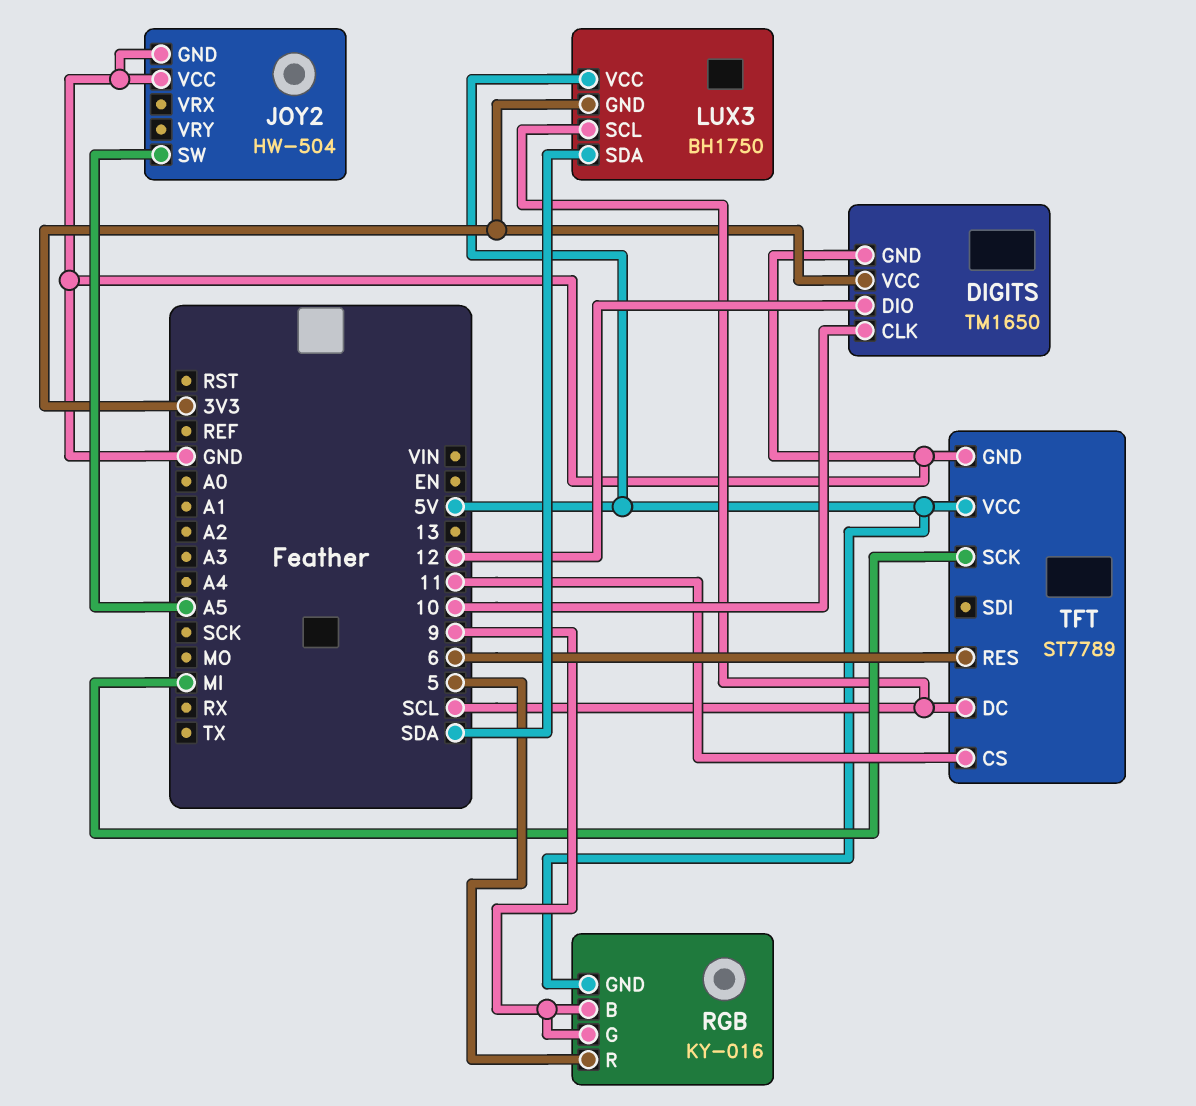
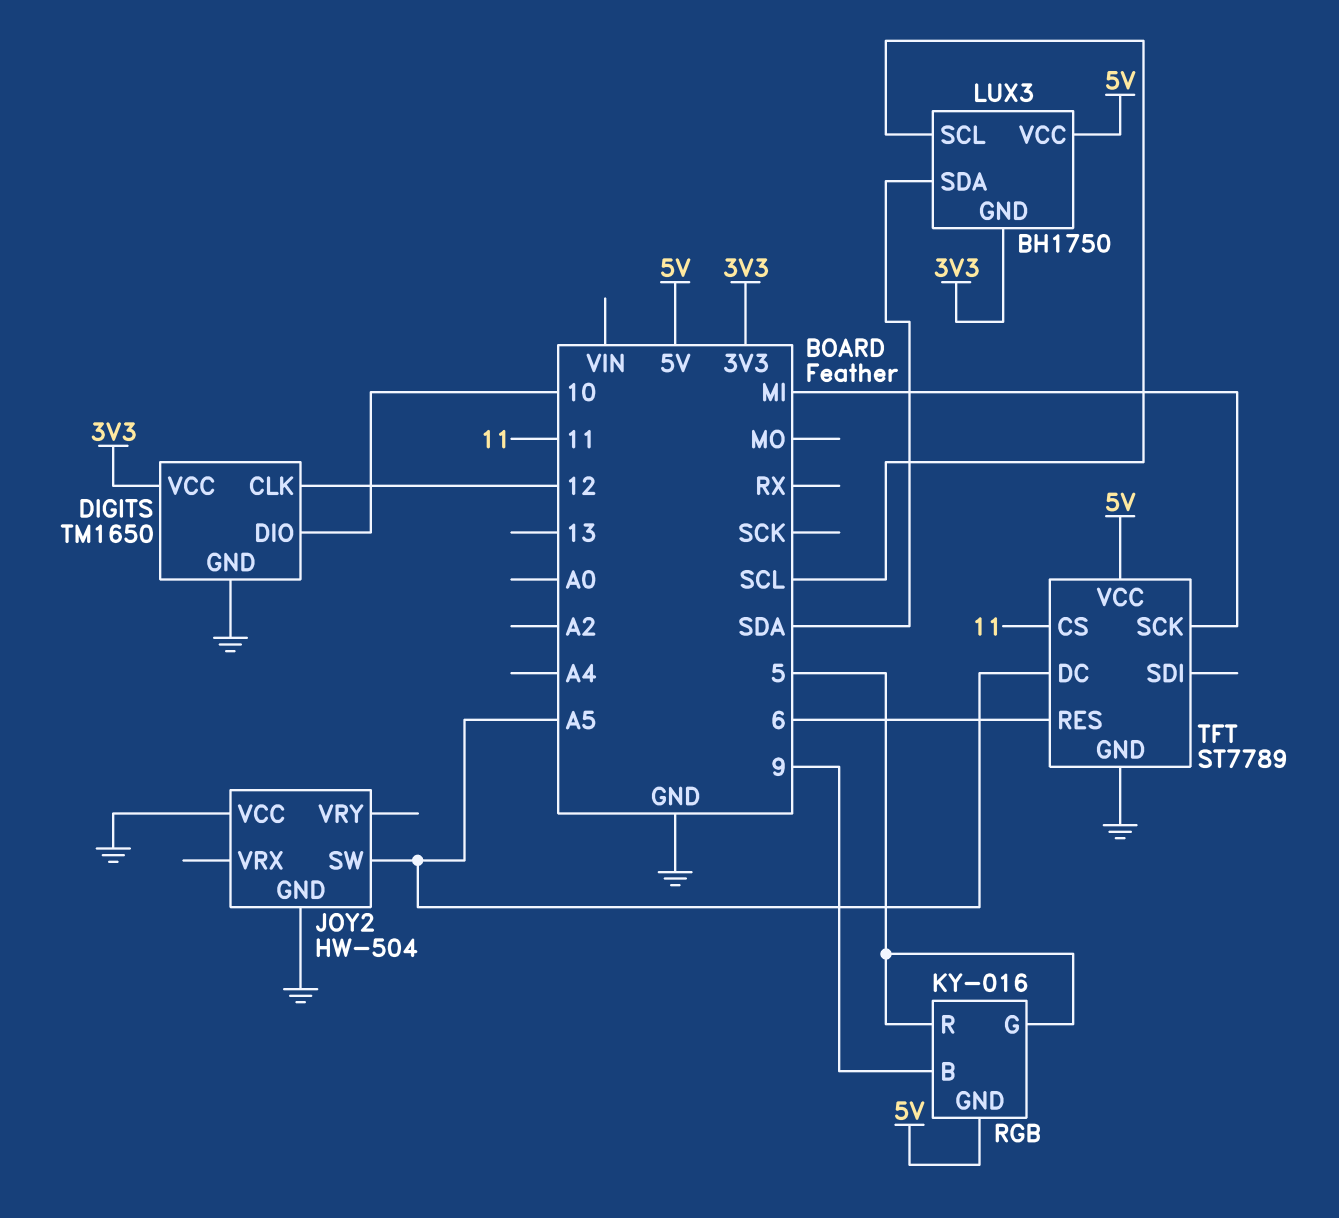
DIGITS pin CLK: 10 -> 12
DIGITS pin DIO: 12 -> 10
RGB pin G: 9 -> 5
TFT pin DC: SCL -> A5

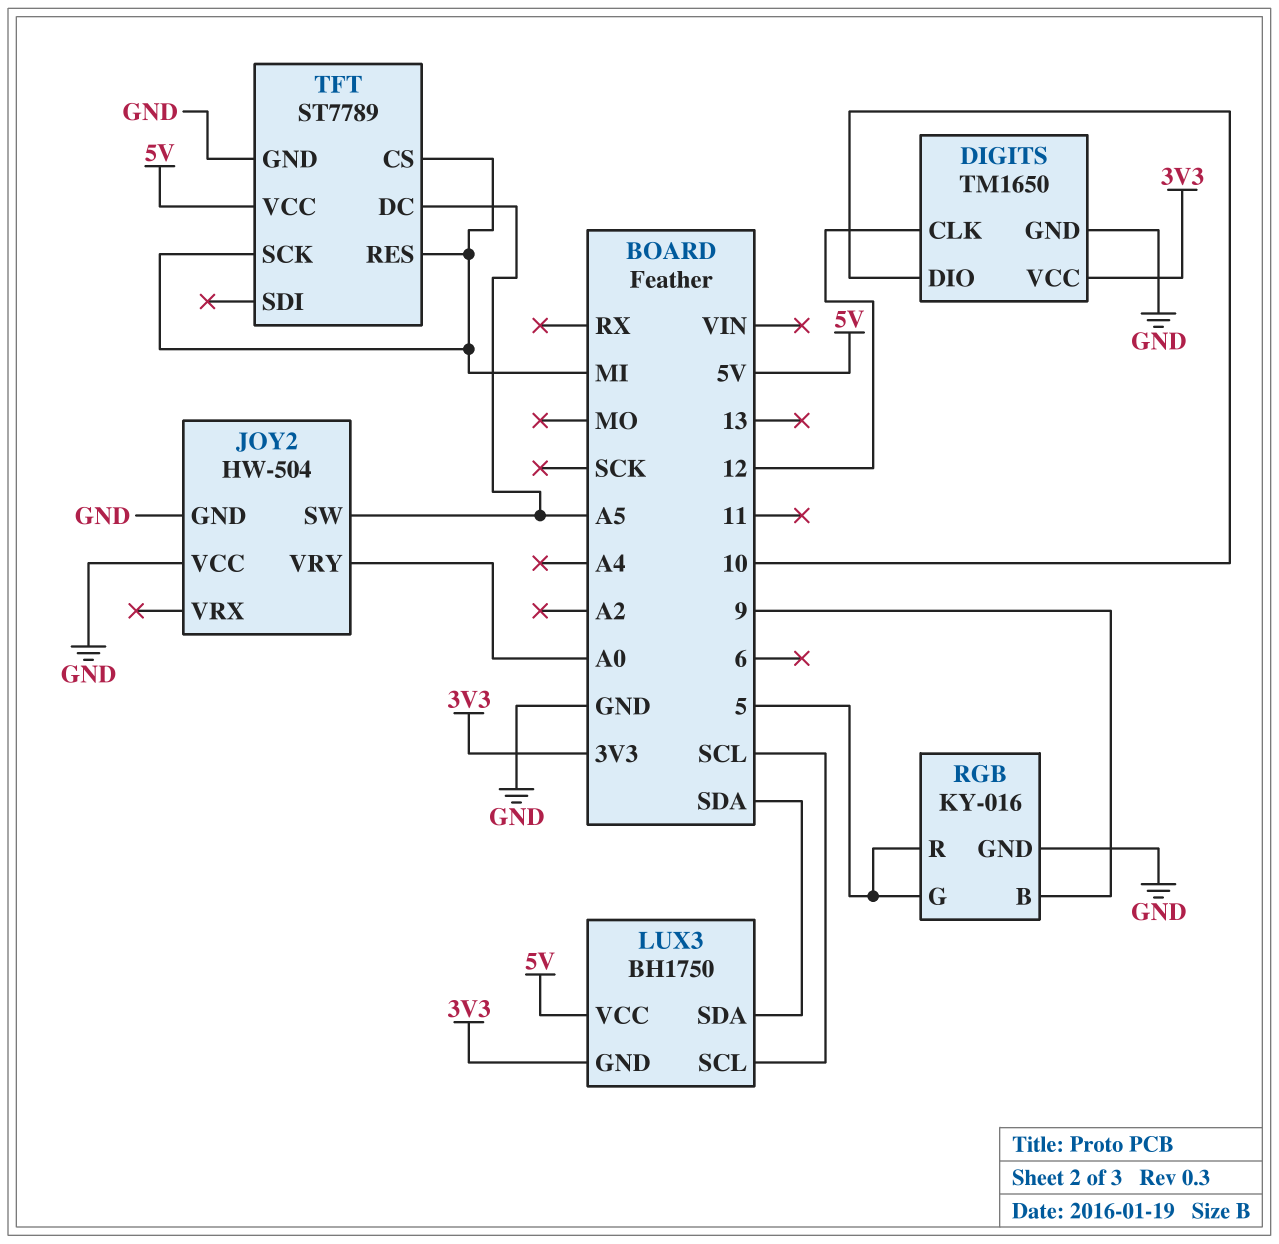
JOY2 pin VRY: none -> A0
RGB pin GND: 5V -> GND
TFT pin CS: 11 -> MI
TFT pin RES: 6 -> MI

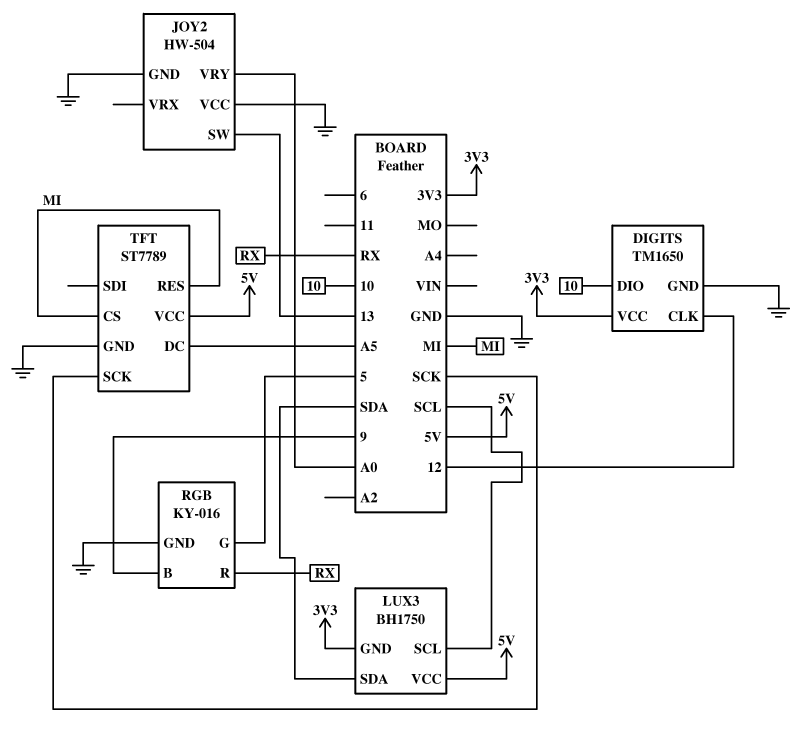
JOY2 pin SW: A5 -> 13
RGB pin R: 5 -> RX
TFT pin SCK: MI -> SCK

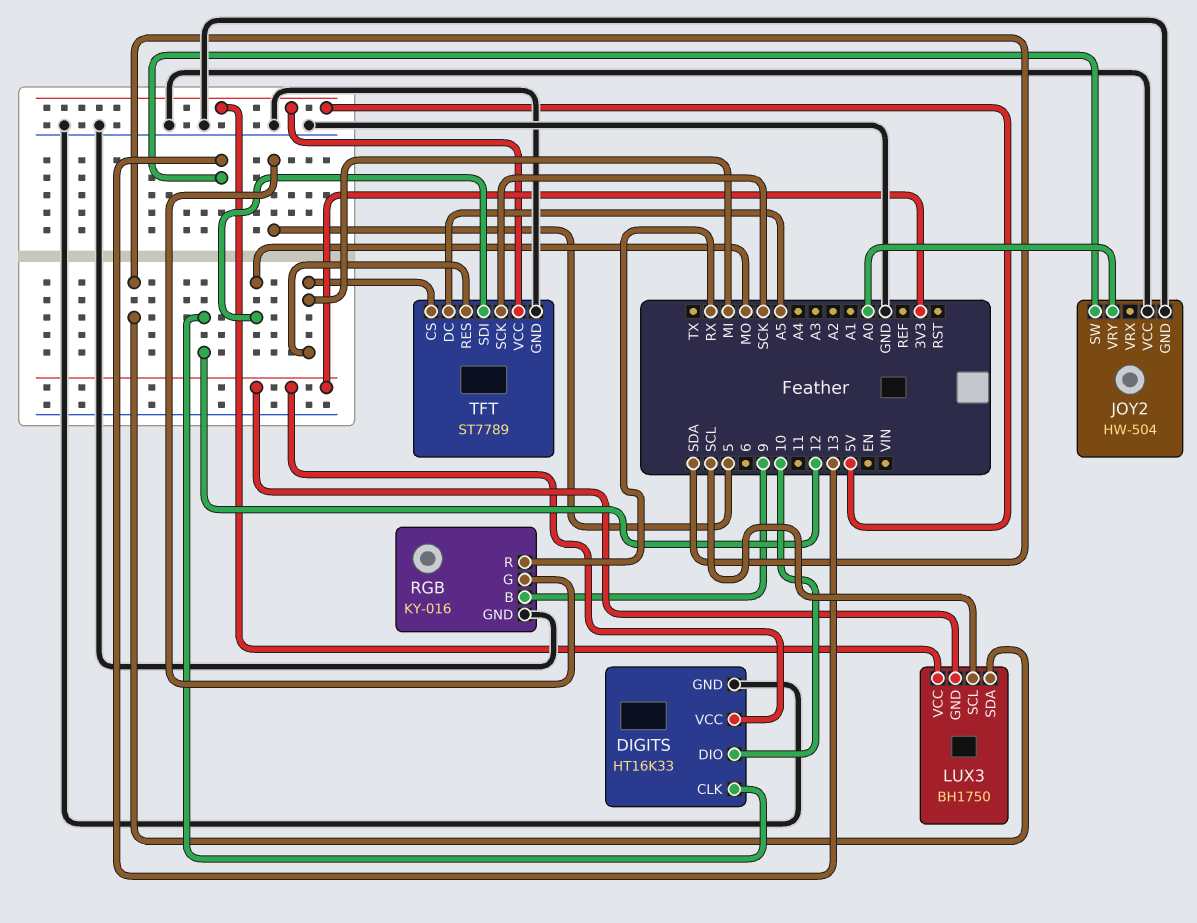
DIGITS: TM1650 -> HT16K33
TFT pin SDI: none -> MO

